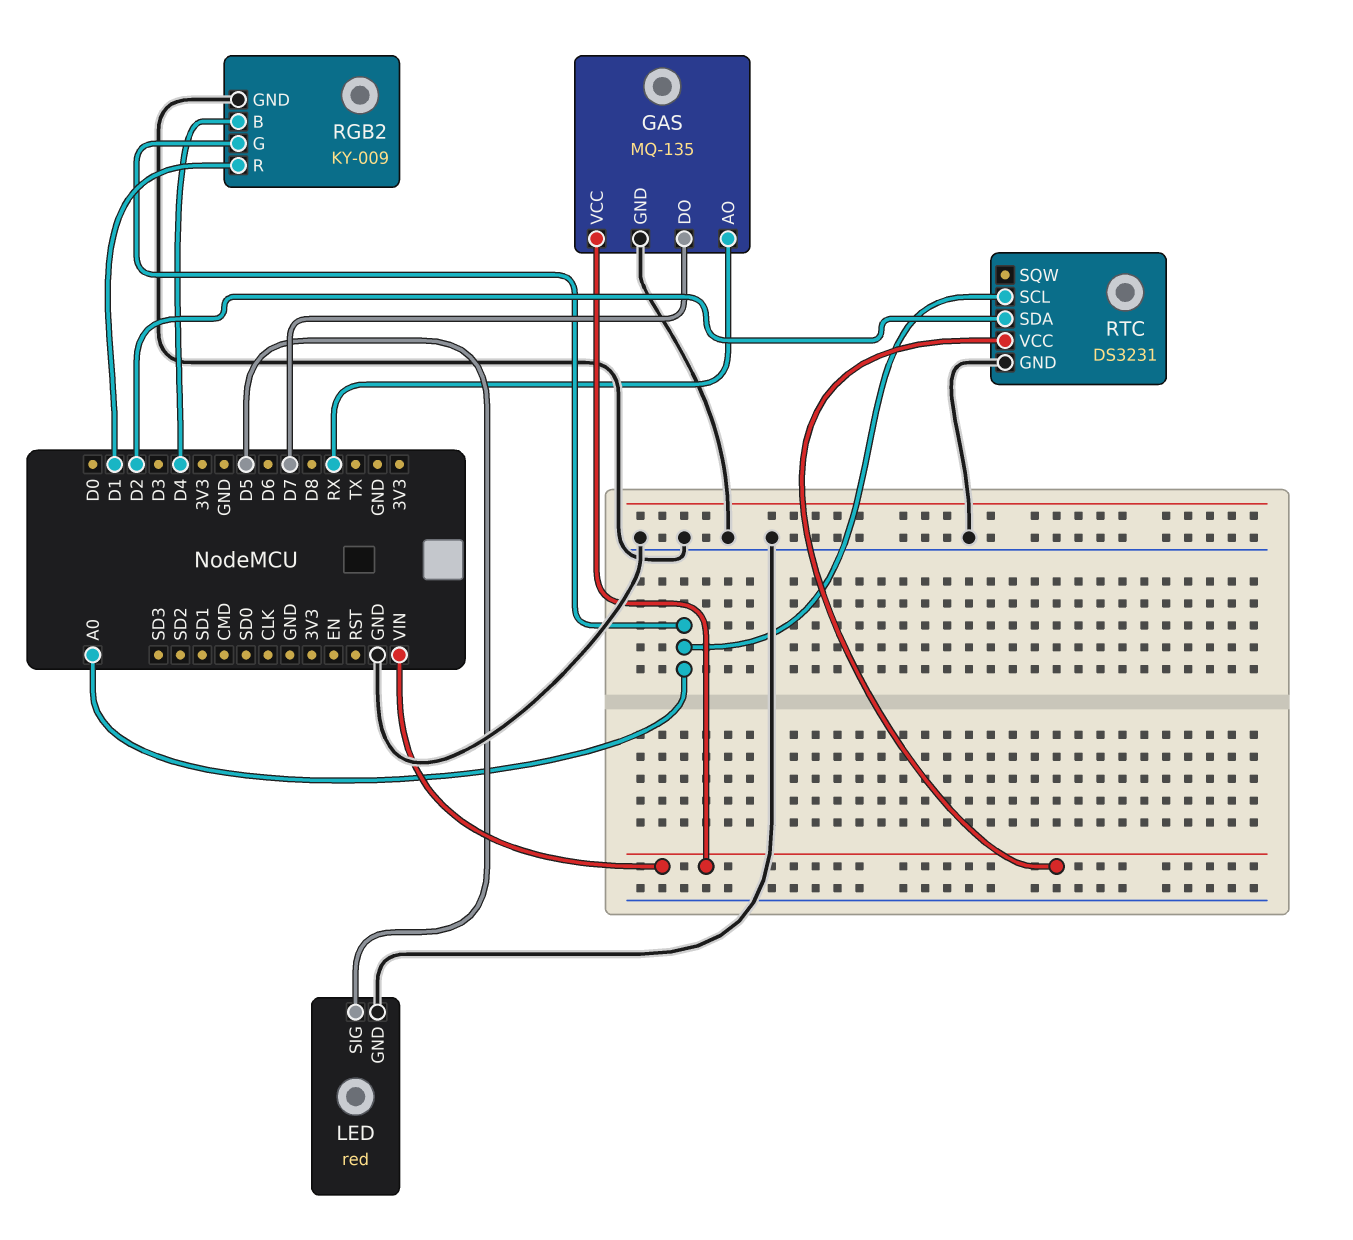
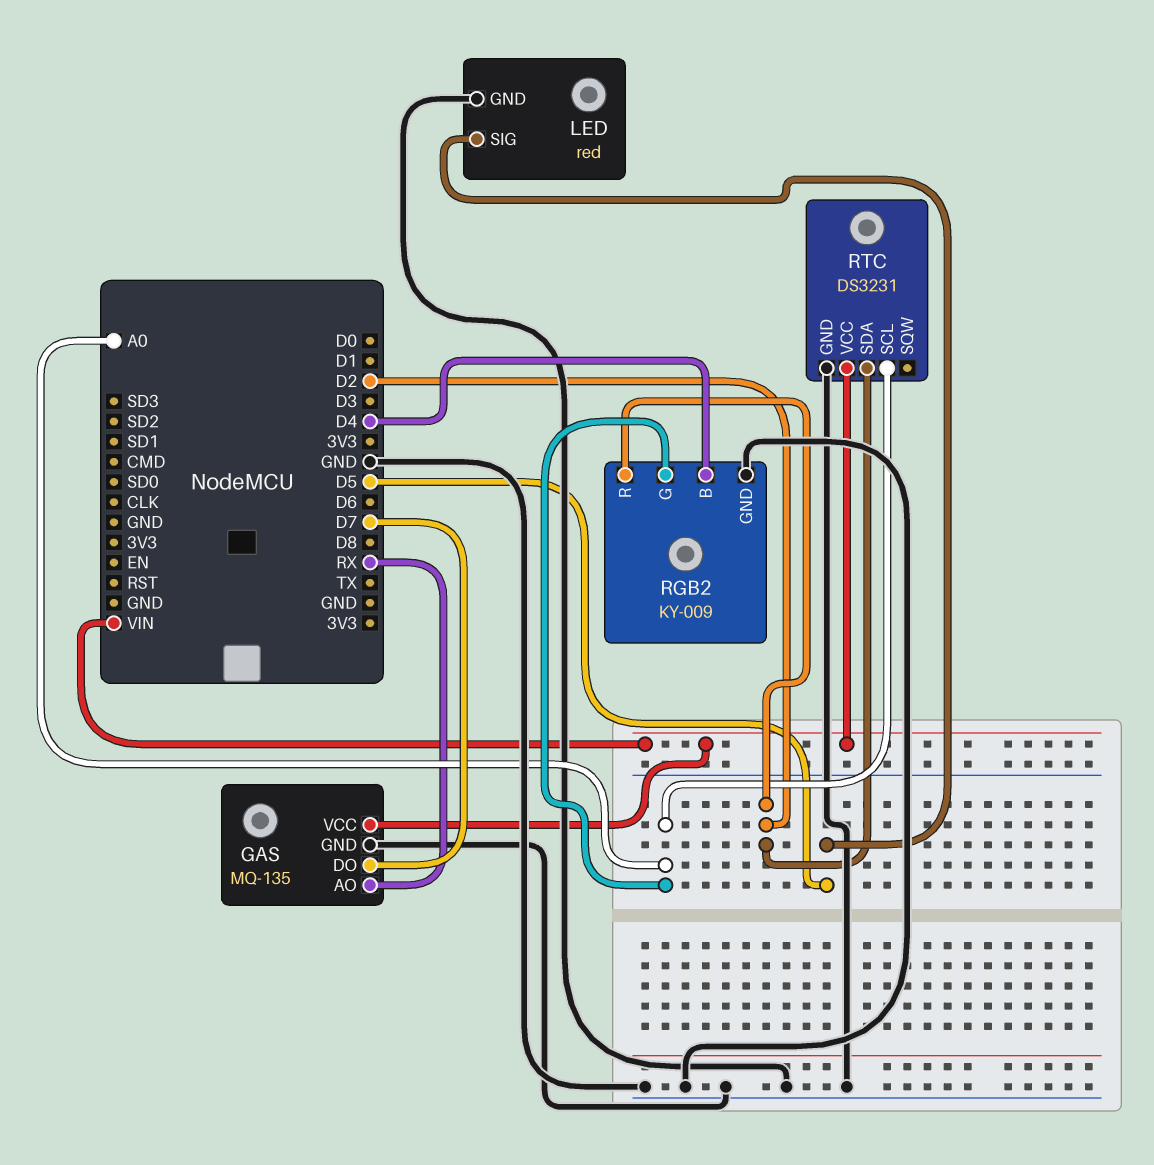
RGB2 pin R: D1 -> D2

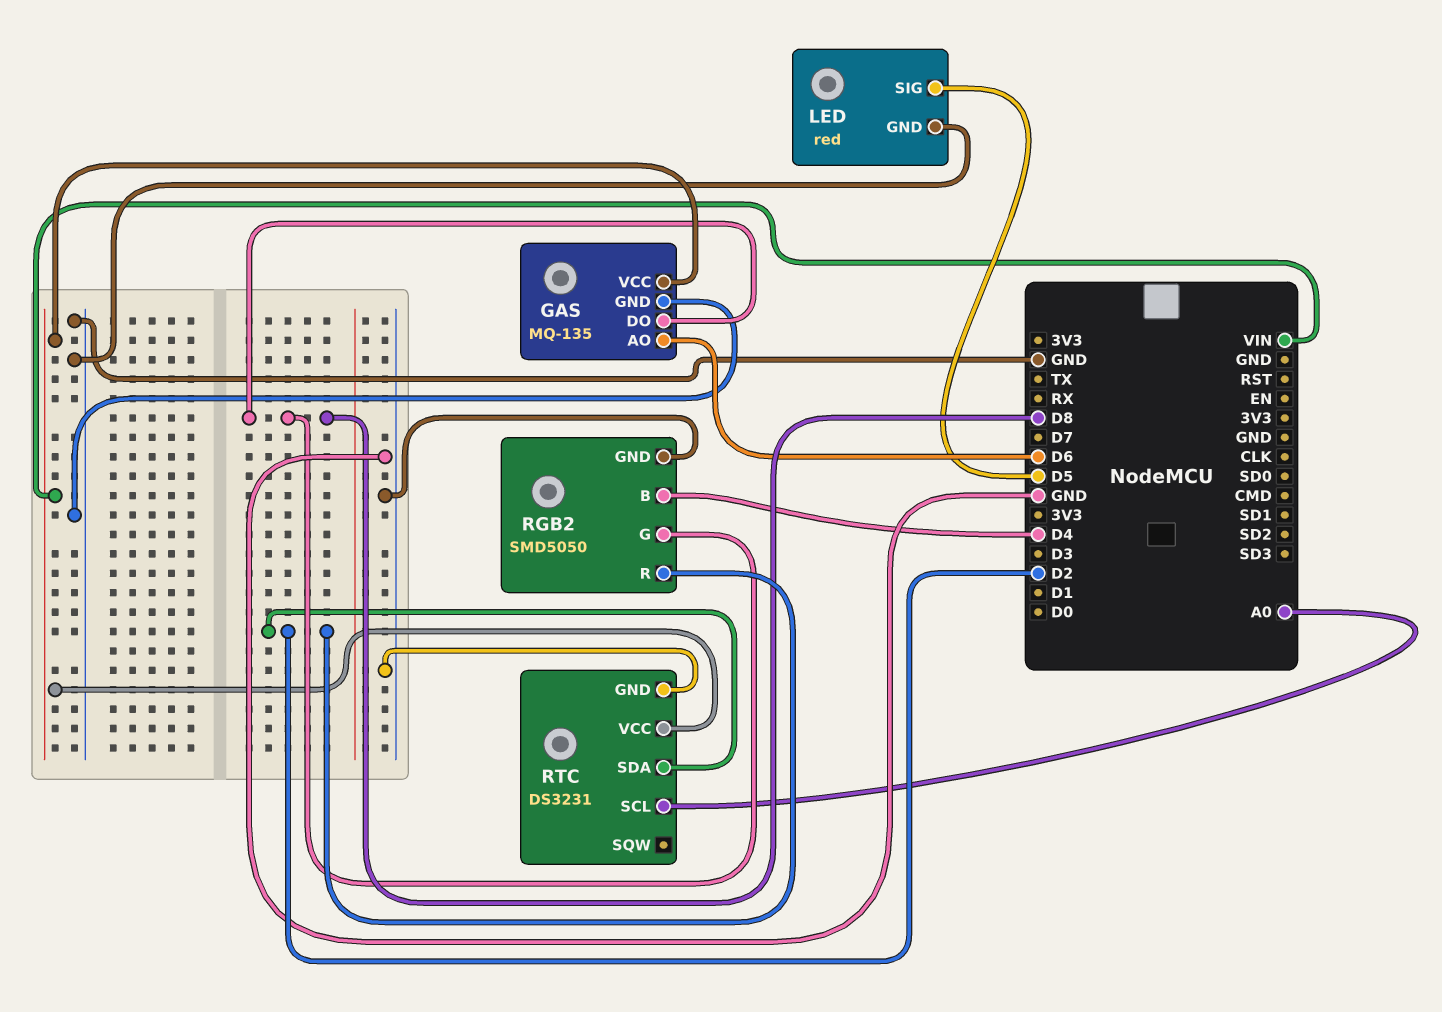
GAS pin AO: RX -> D6
GAS pin DO: D7 -> D8
RGB2: KY-009 -> SMD5050
RGB2 pin G: A0 -> D8

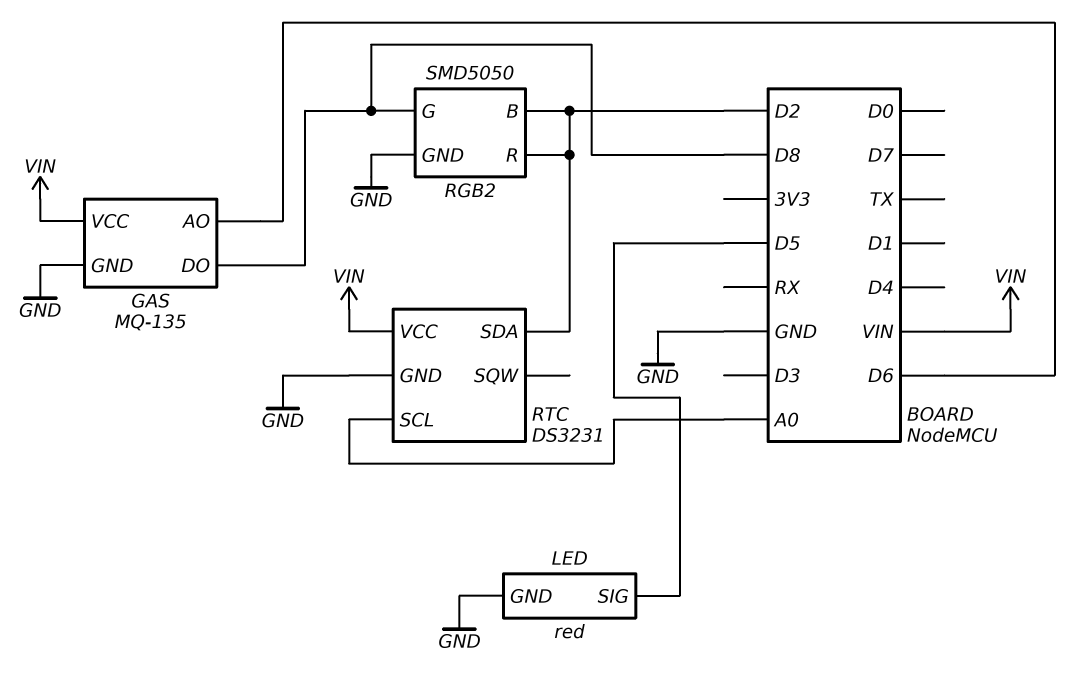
RGB2 pin B: D4 -> D2

